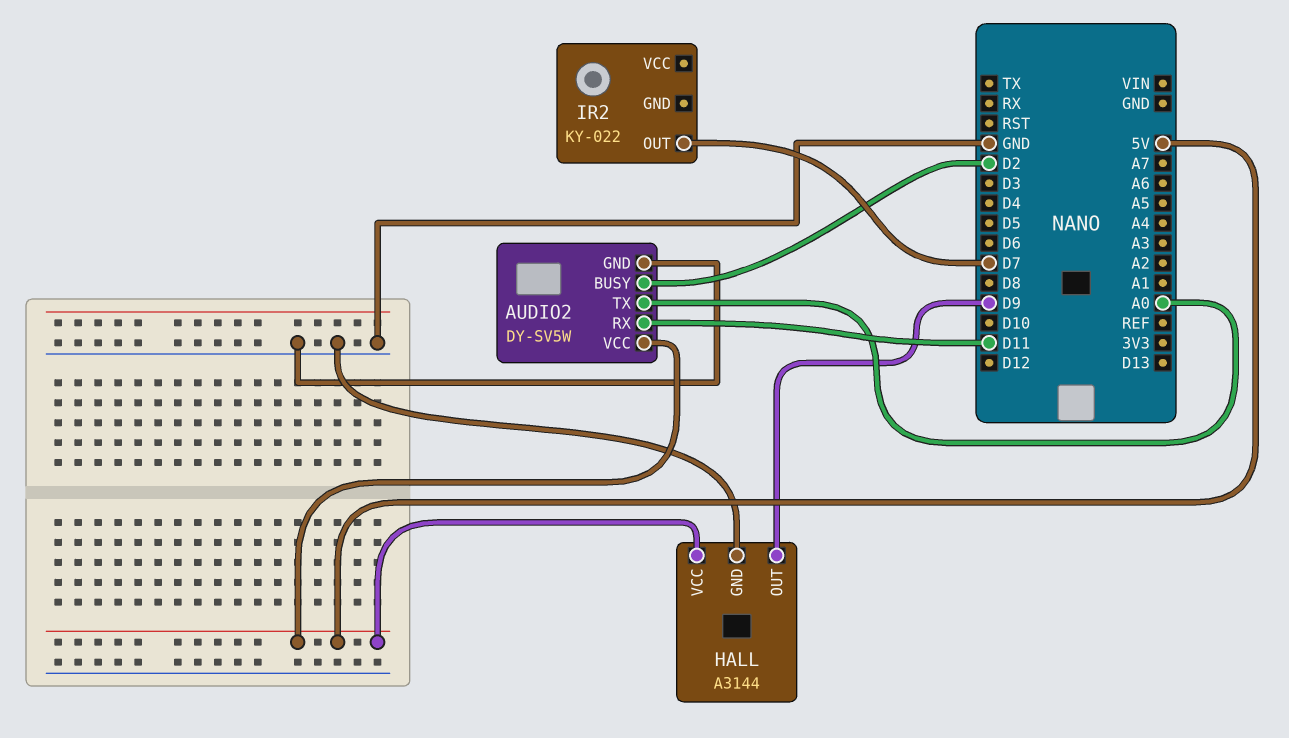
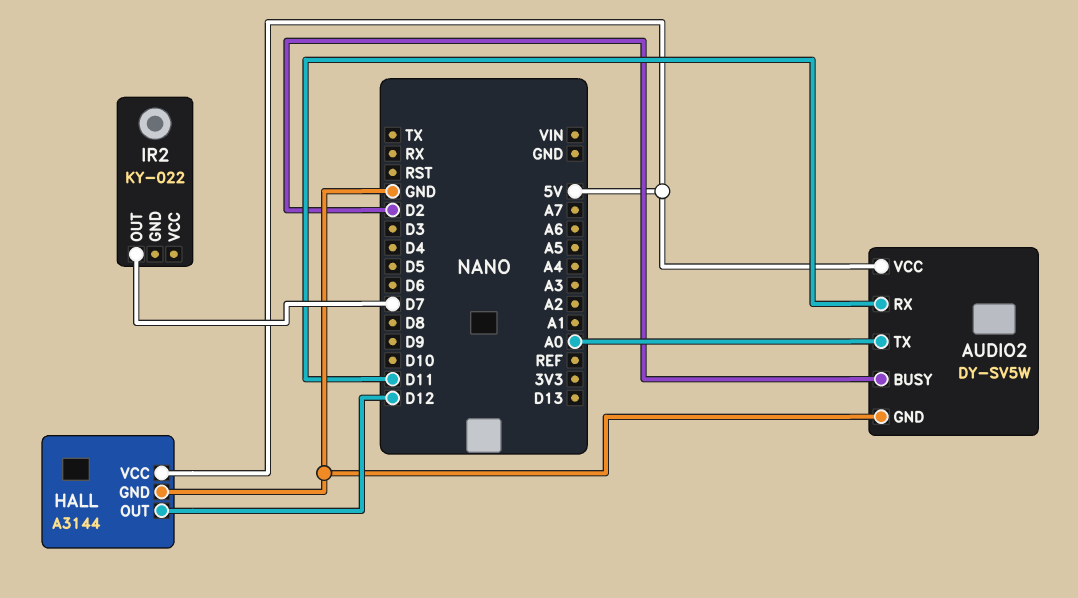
HALL pin OUT: D9 -> D12

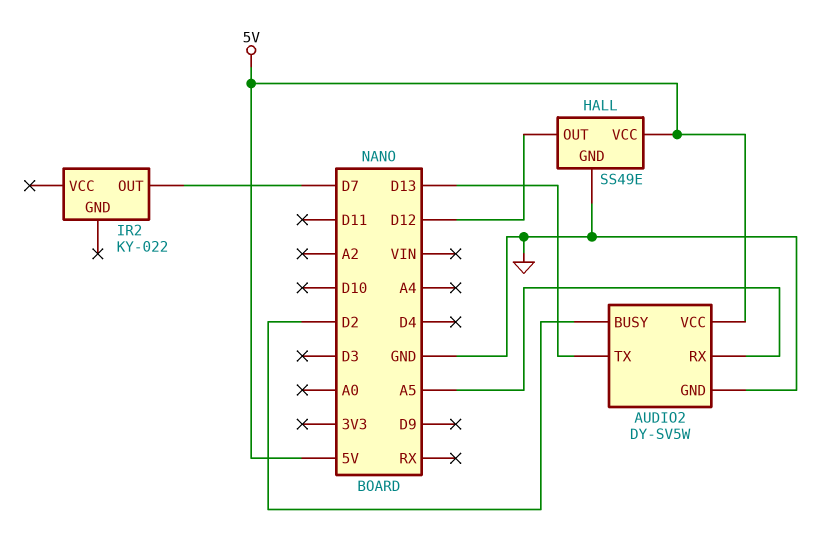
AUDIO2 pin RX: D11 -> A5
AUDIO2 pin TX: A0 -> D13
HALL: A3144 -> SS49E

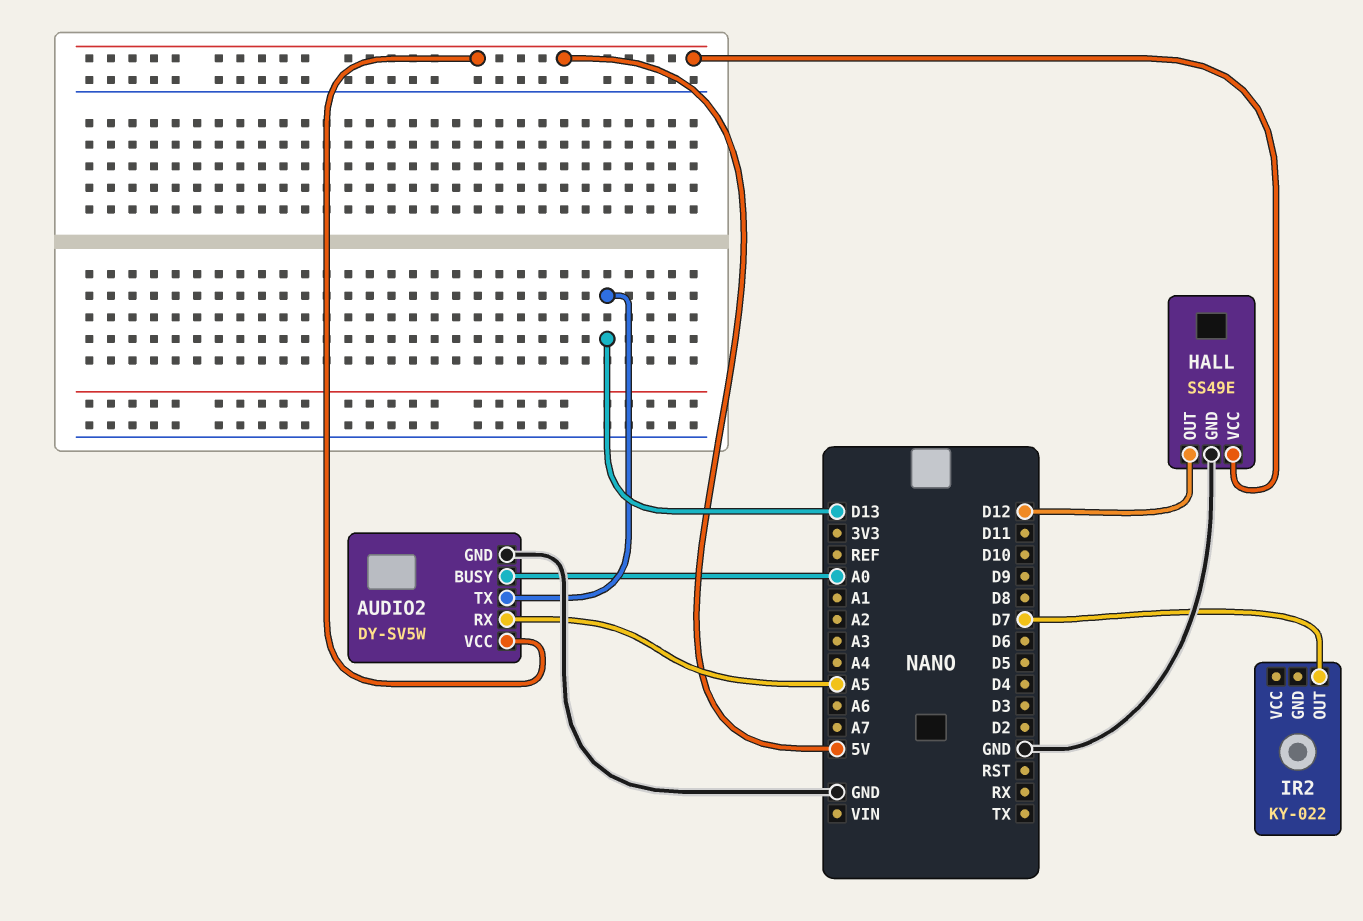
AUDIO2 pin BUSY: D2 -> A0

